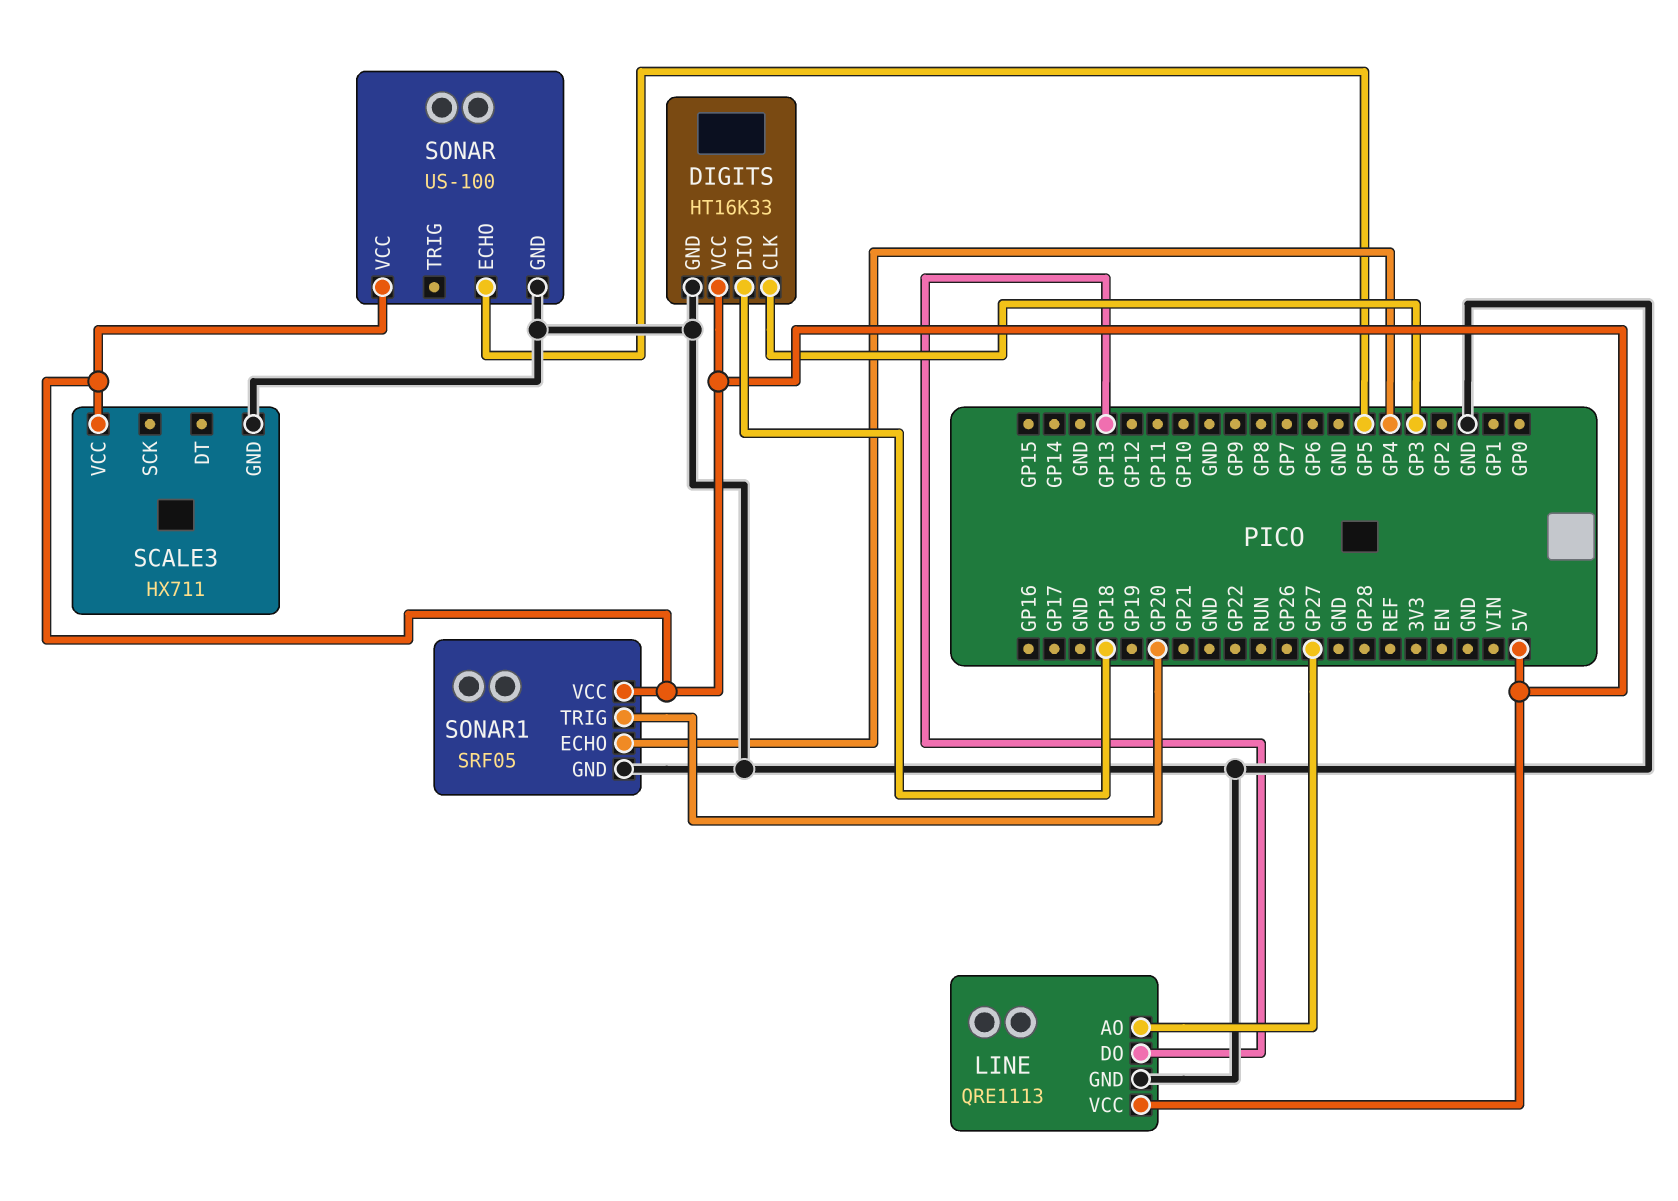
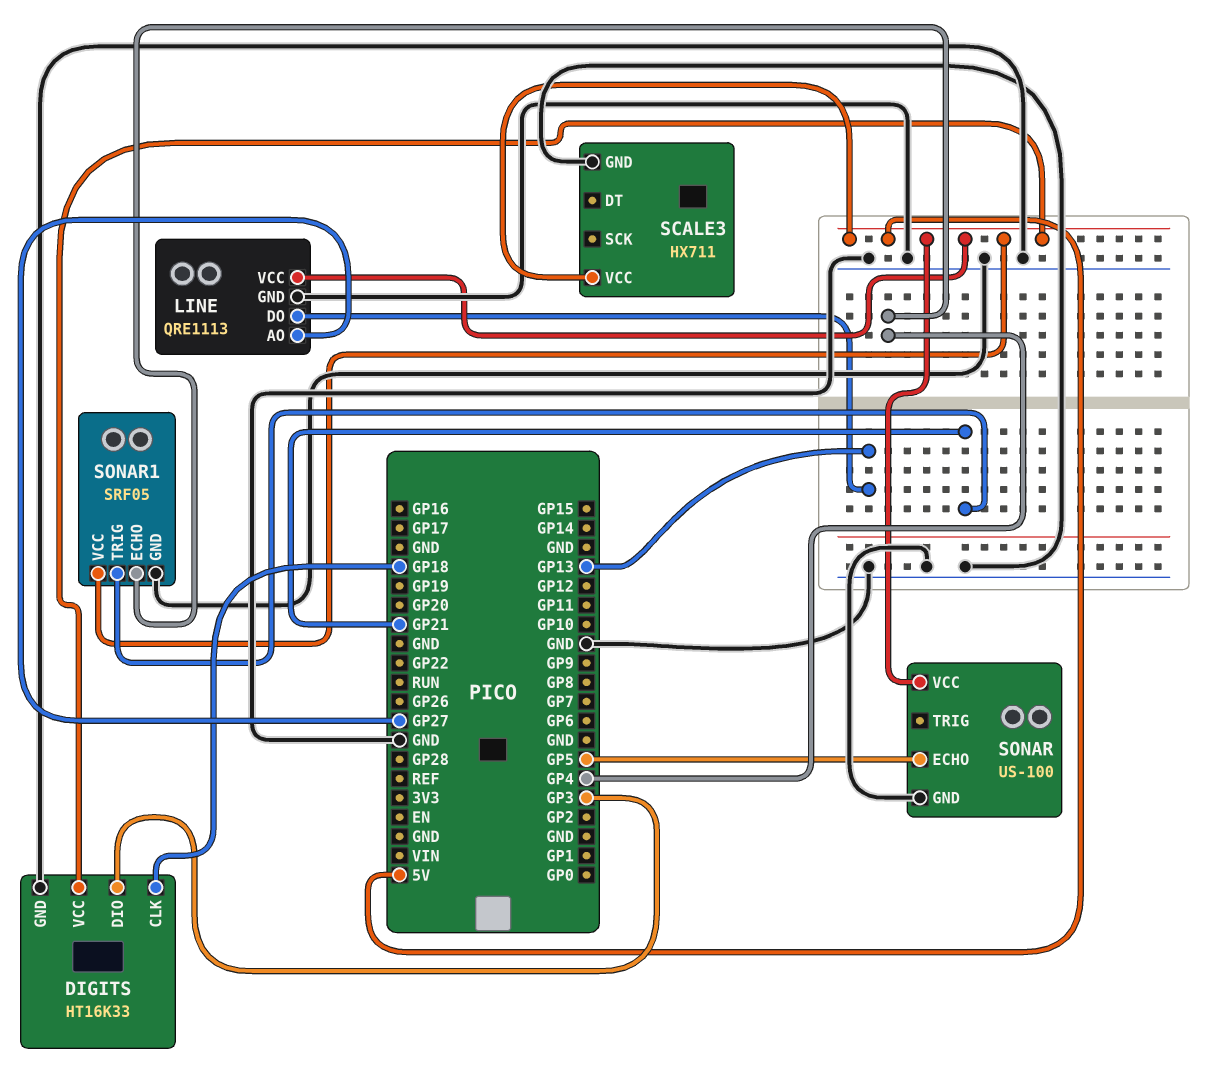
DIGITS pin CLK: GP3 -> GP18
DIGITS pin DIO: GP18 -> GP3
SONAR1 pin TRIG: GP20 -> GP21

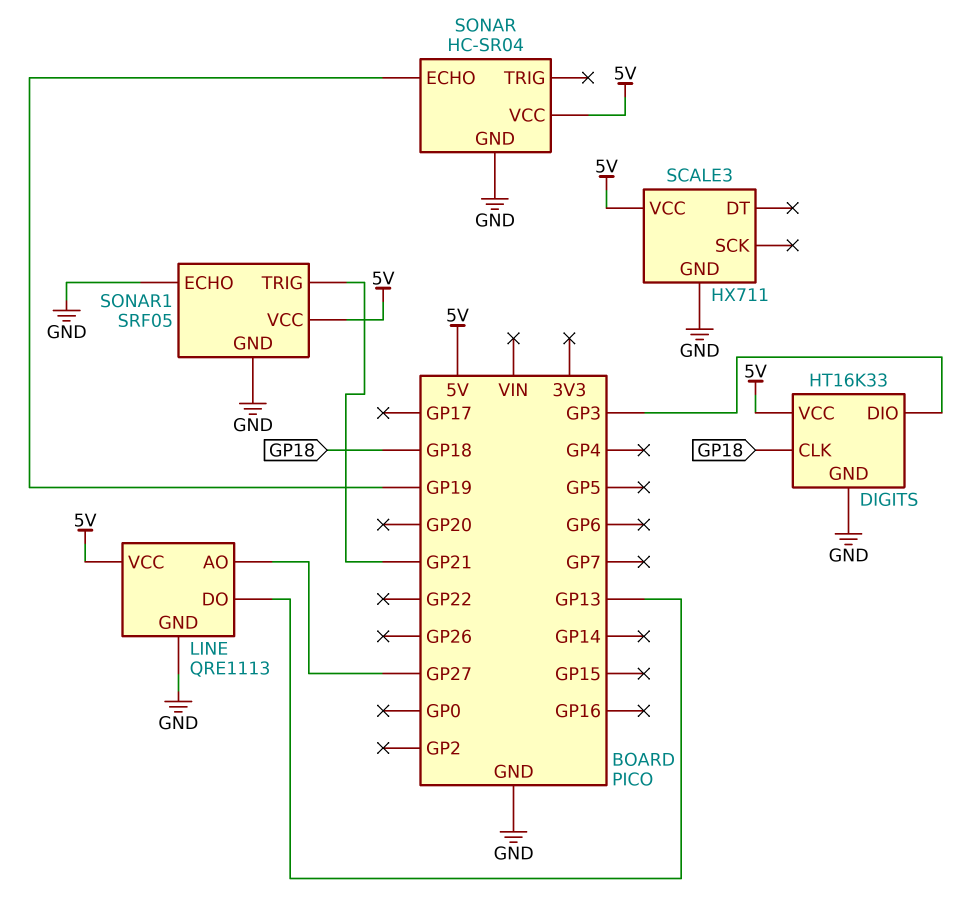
SONAR: US-100 -> HC-SR04
SONAR pin ECHO: GP5 -> GP19
SONAR1 pin ECHO: GP4 -> GND

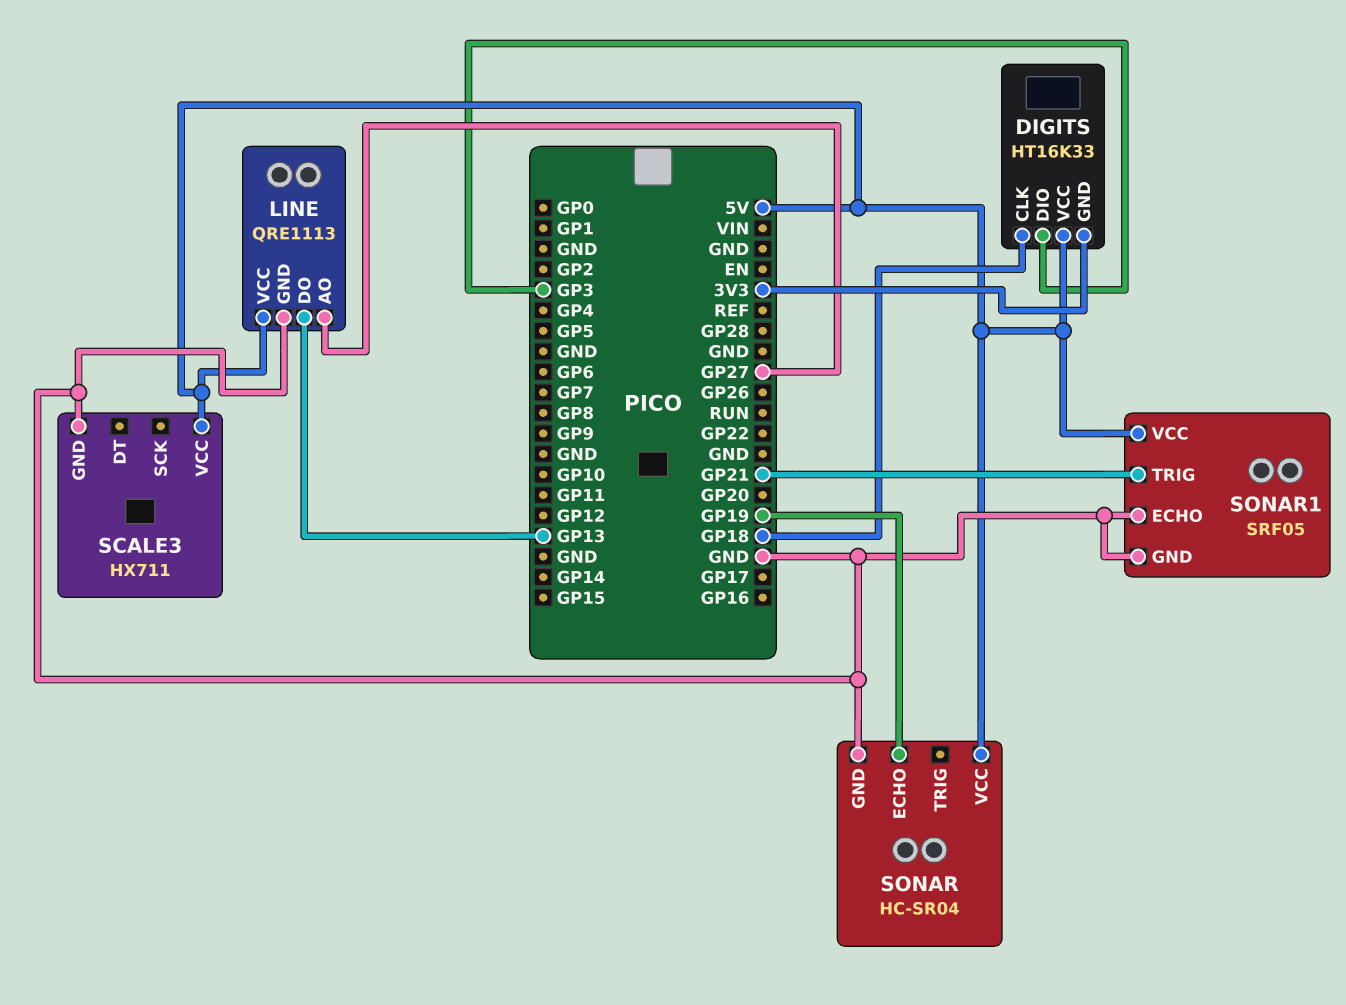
DIGITS pin GND: GND -> 3V3

